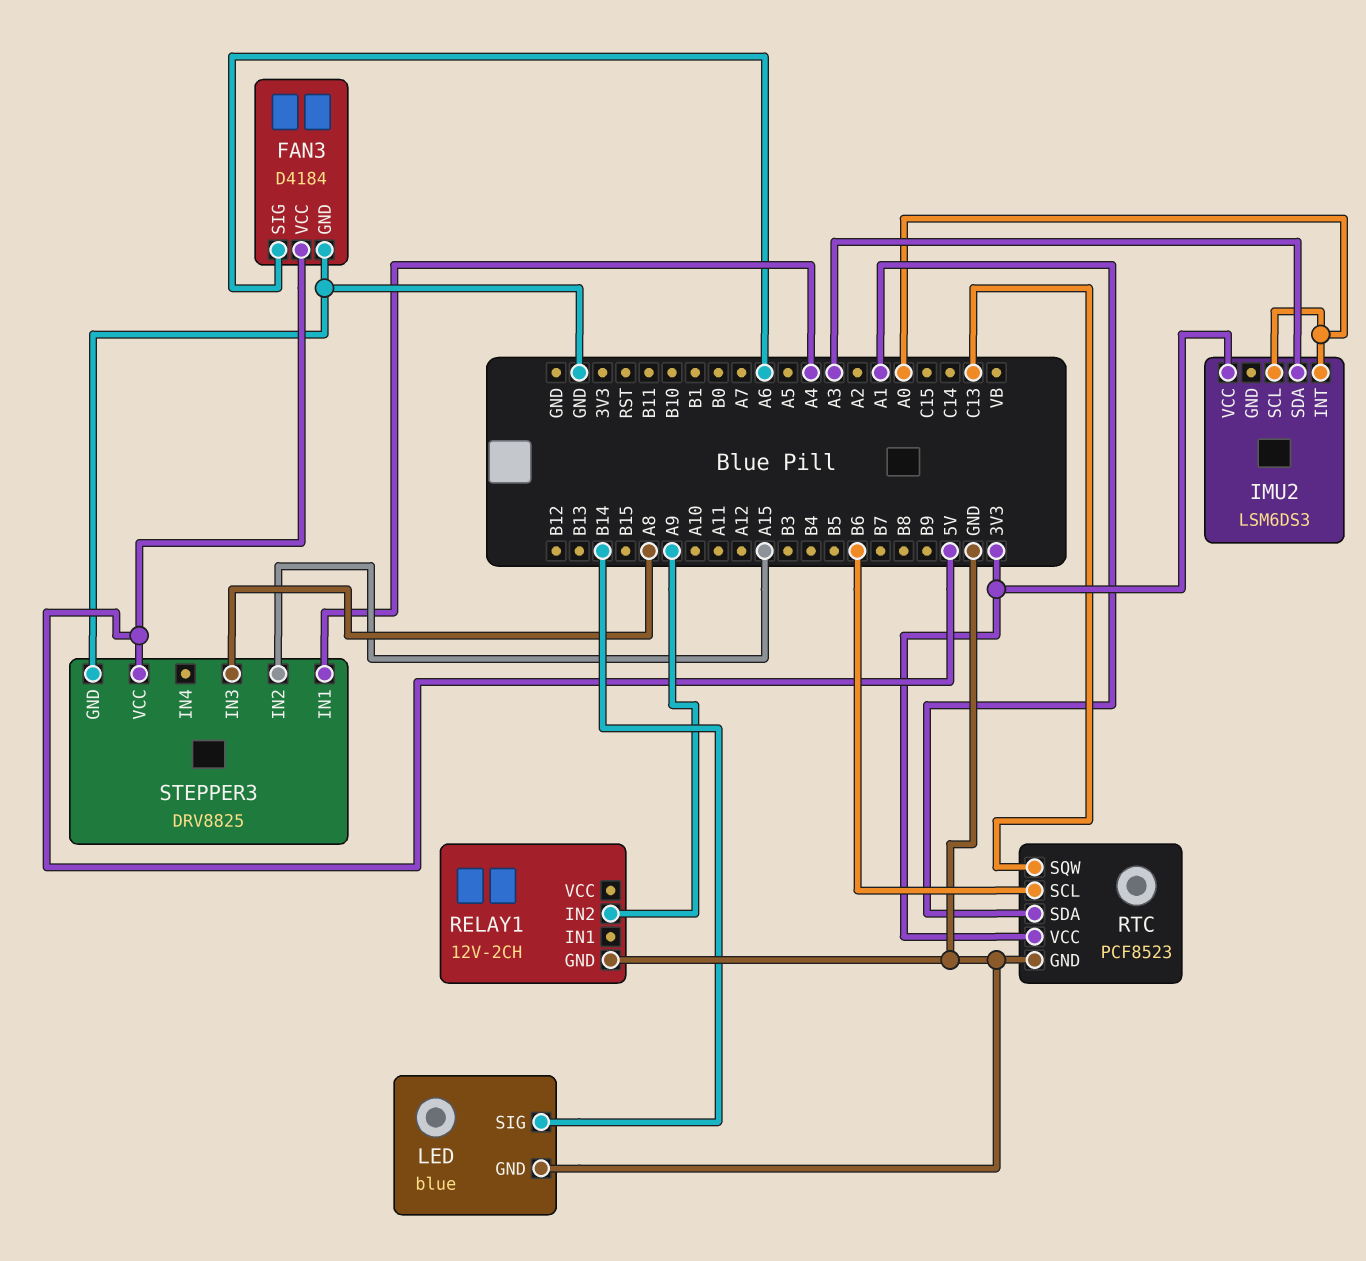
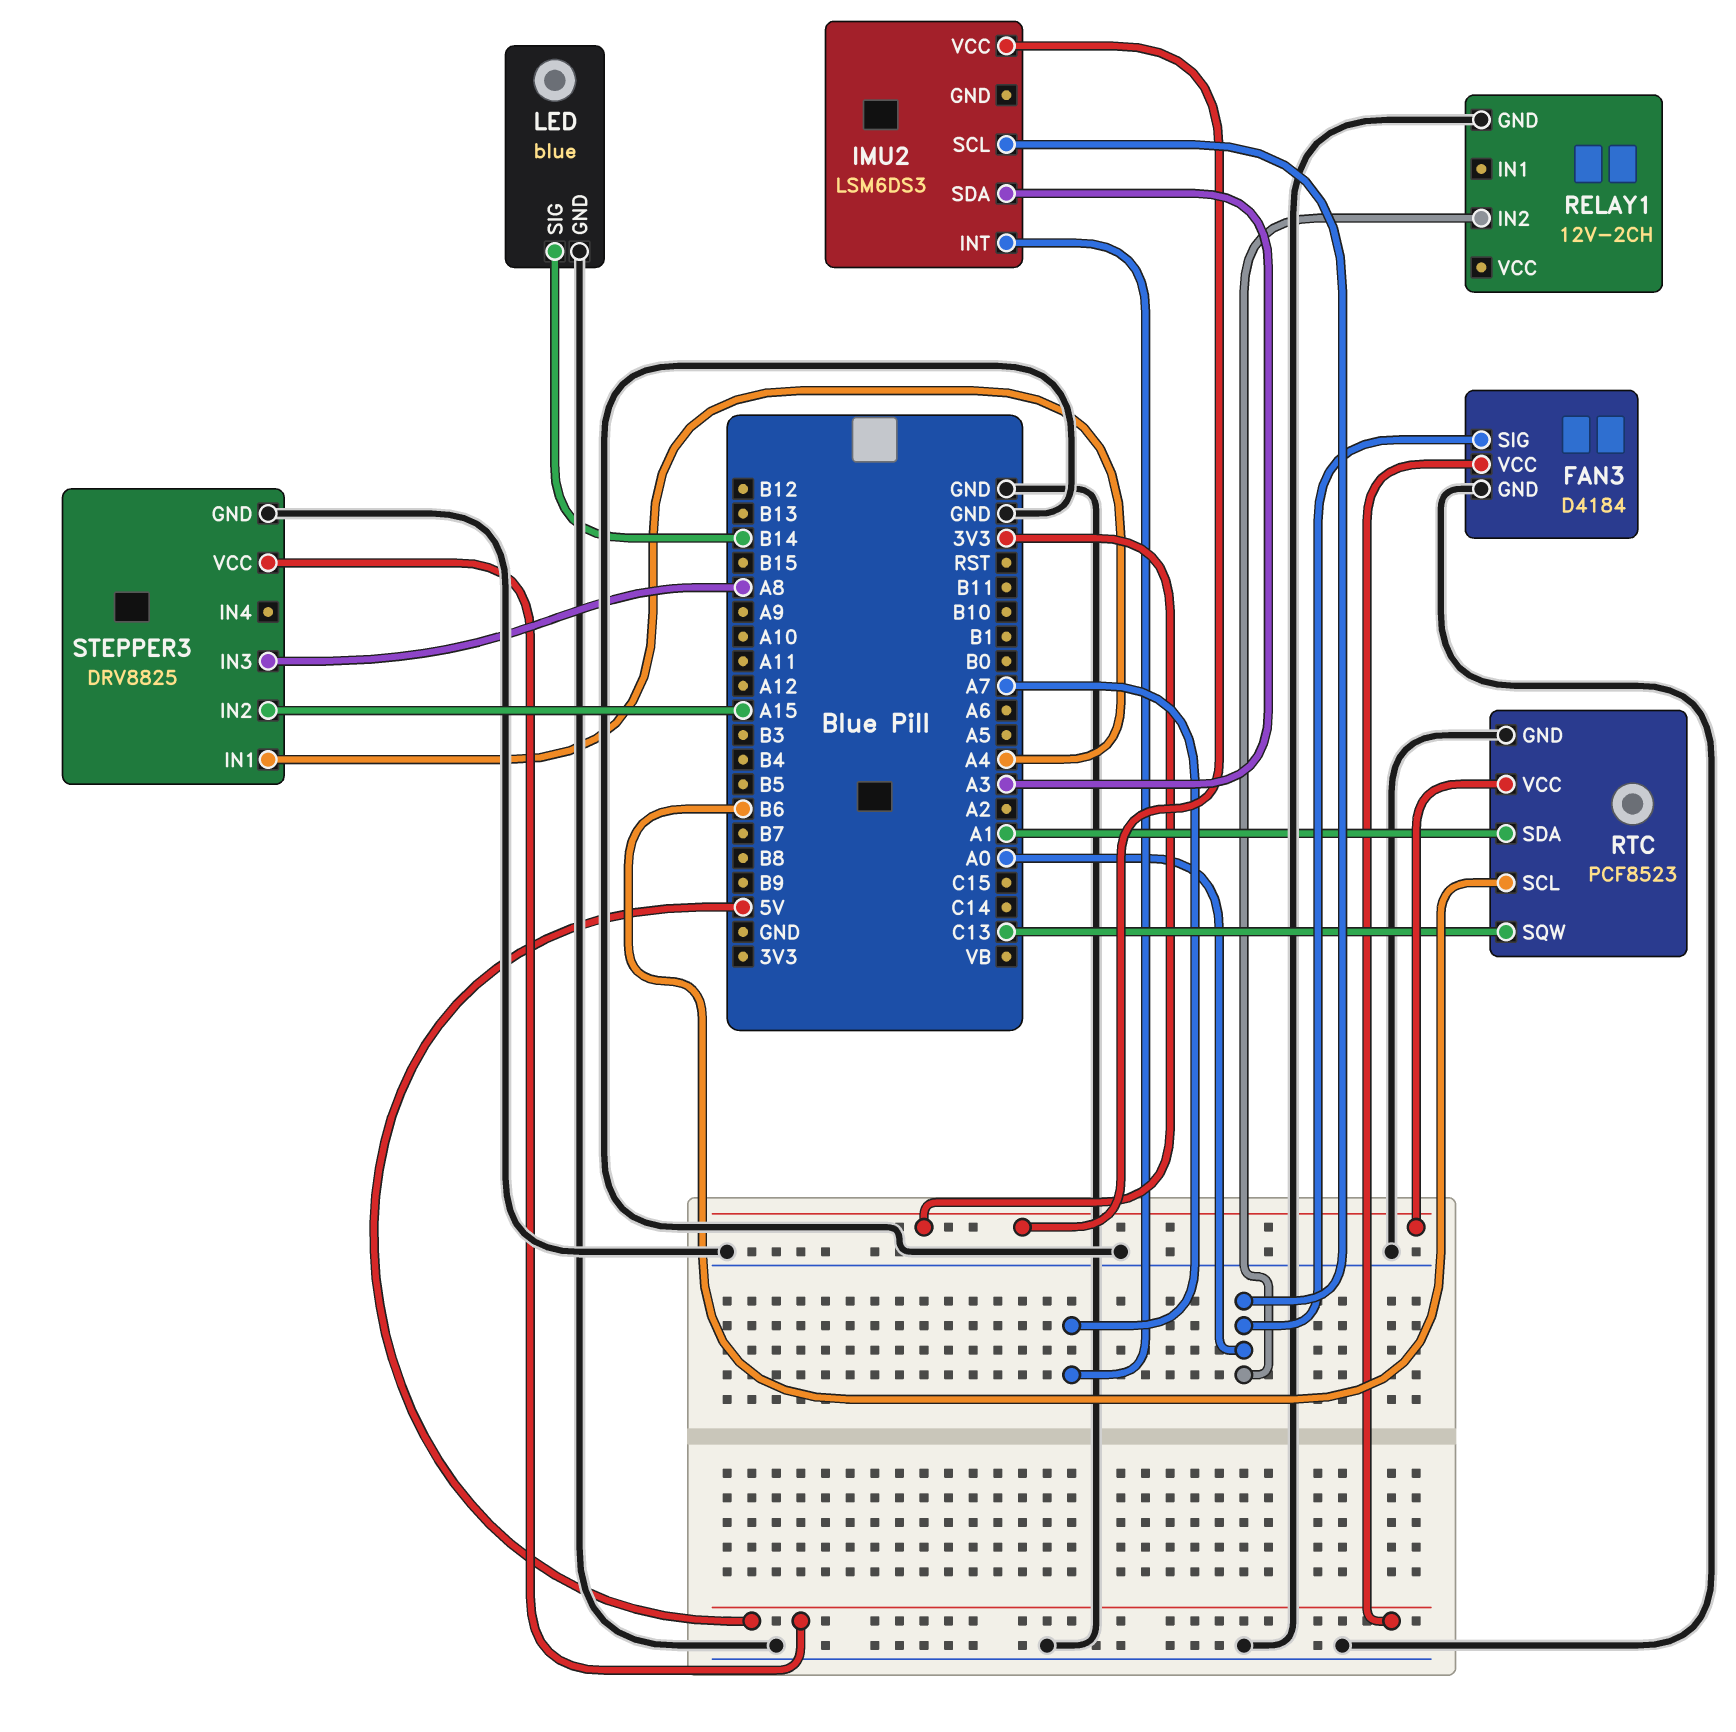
FAN3 pin SIG: A6 -> A0
IMU2 pin INT: A0 -> A7
RELAY1 pin IN2: A9 -> A0

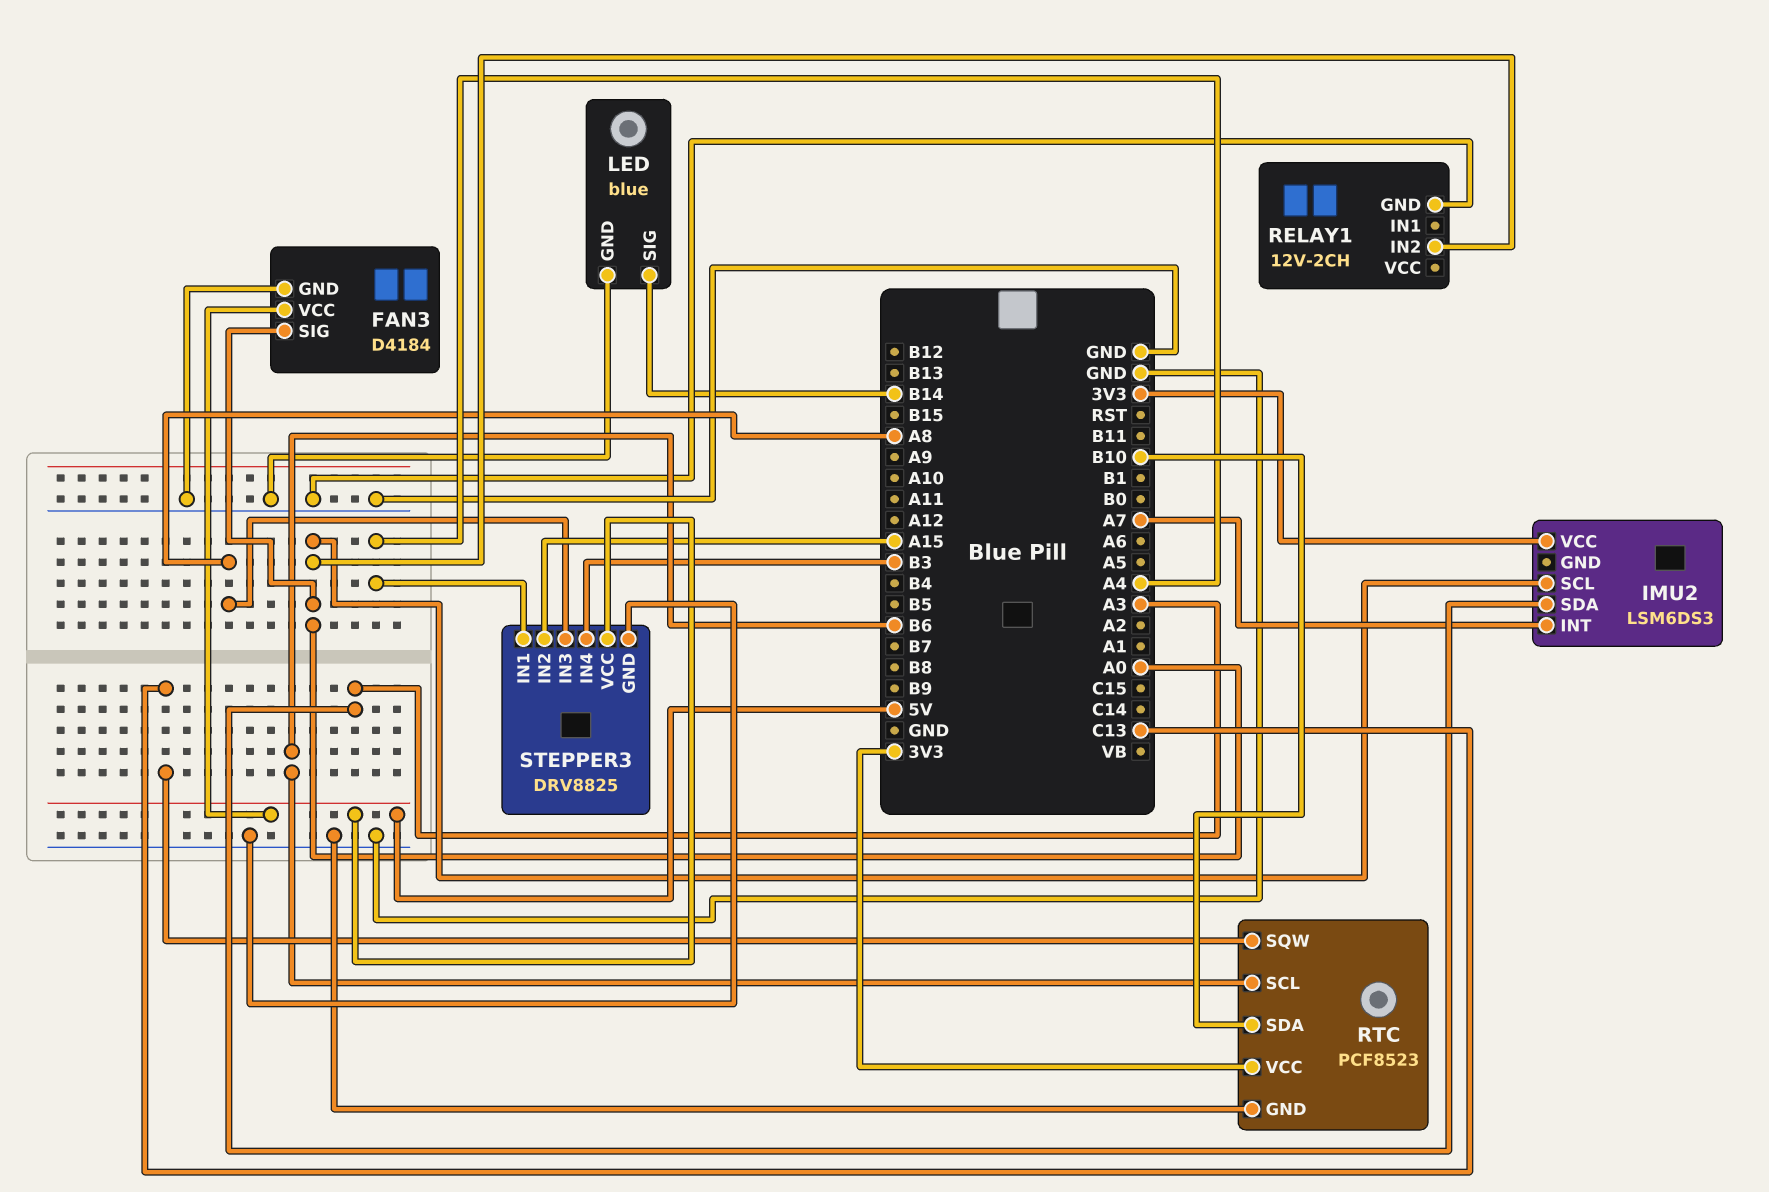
RTC pin SDA: A1 -> B10
STEPPER3 pin IN4: none -> B3

